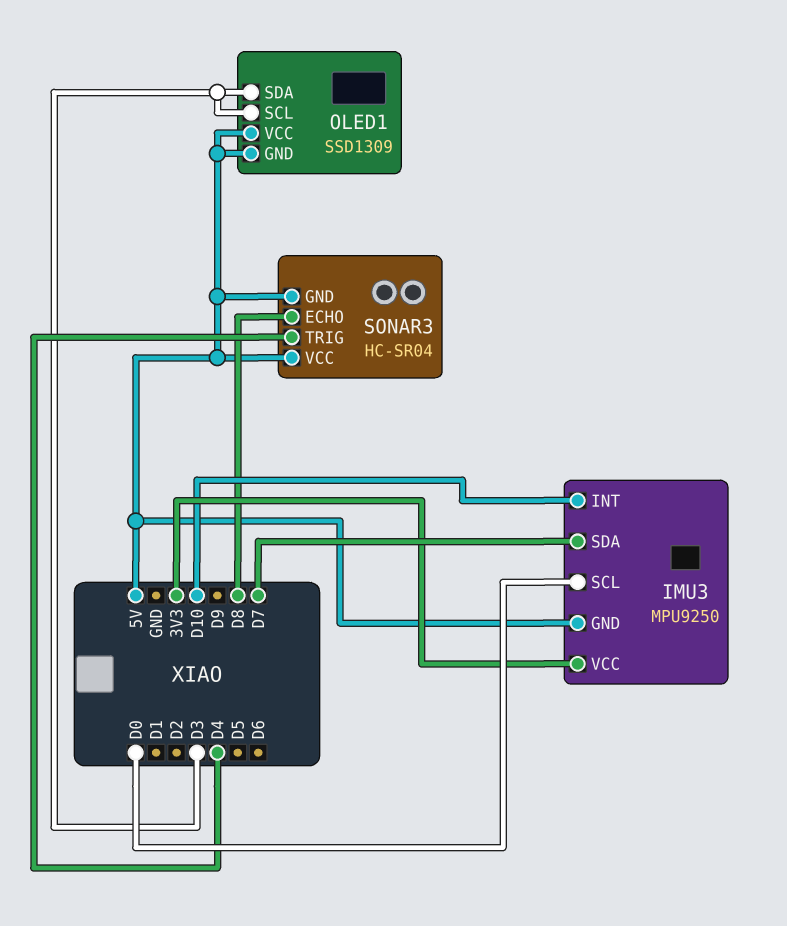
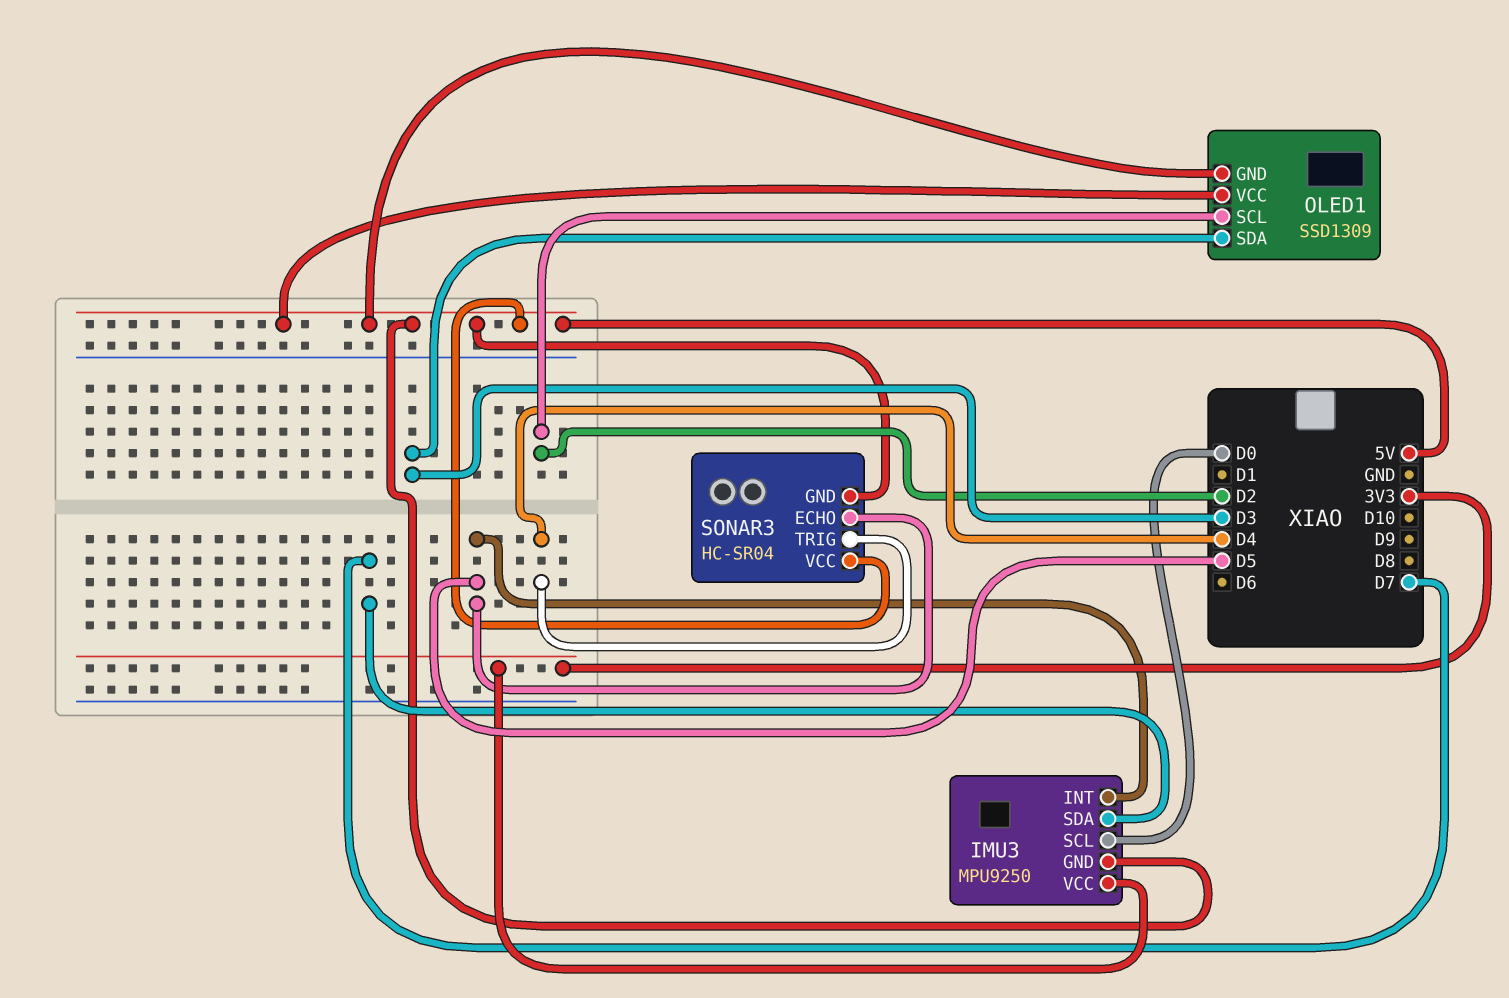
IMU3 pin INT: D10 -> D5
OLED1 pin SCL: D3 -> D2
SONAR3 pin ECHO: D8 -> D5

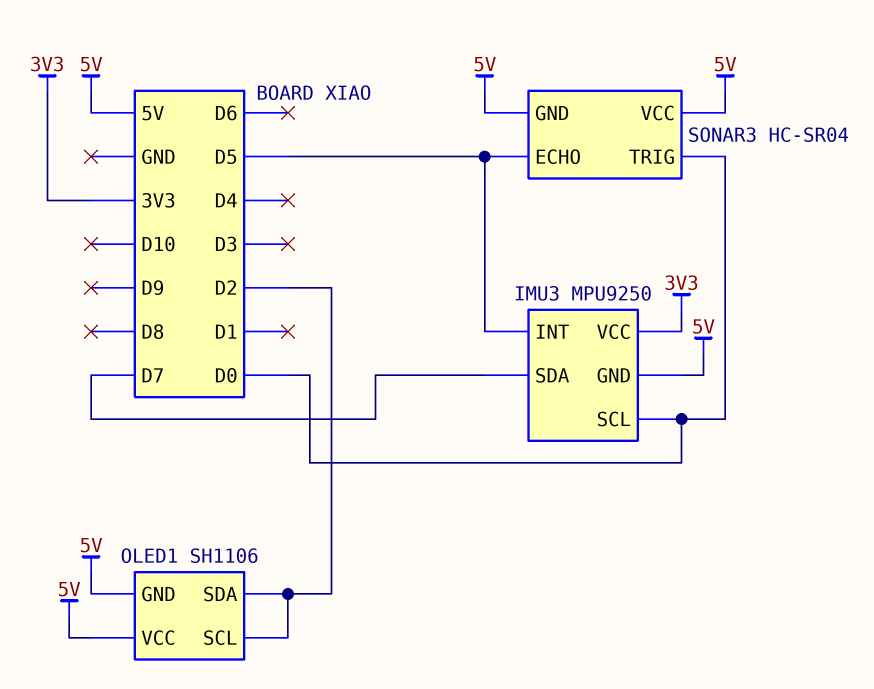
OLED1: SSD1309 -> SH1106
OLED1 pin SDA: D3 -> D2
SONAR3 pin TRIG: D4 -> D0

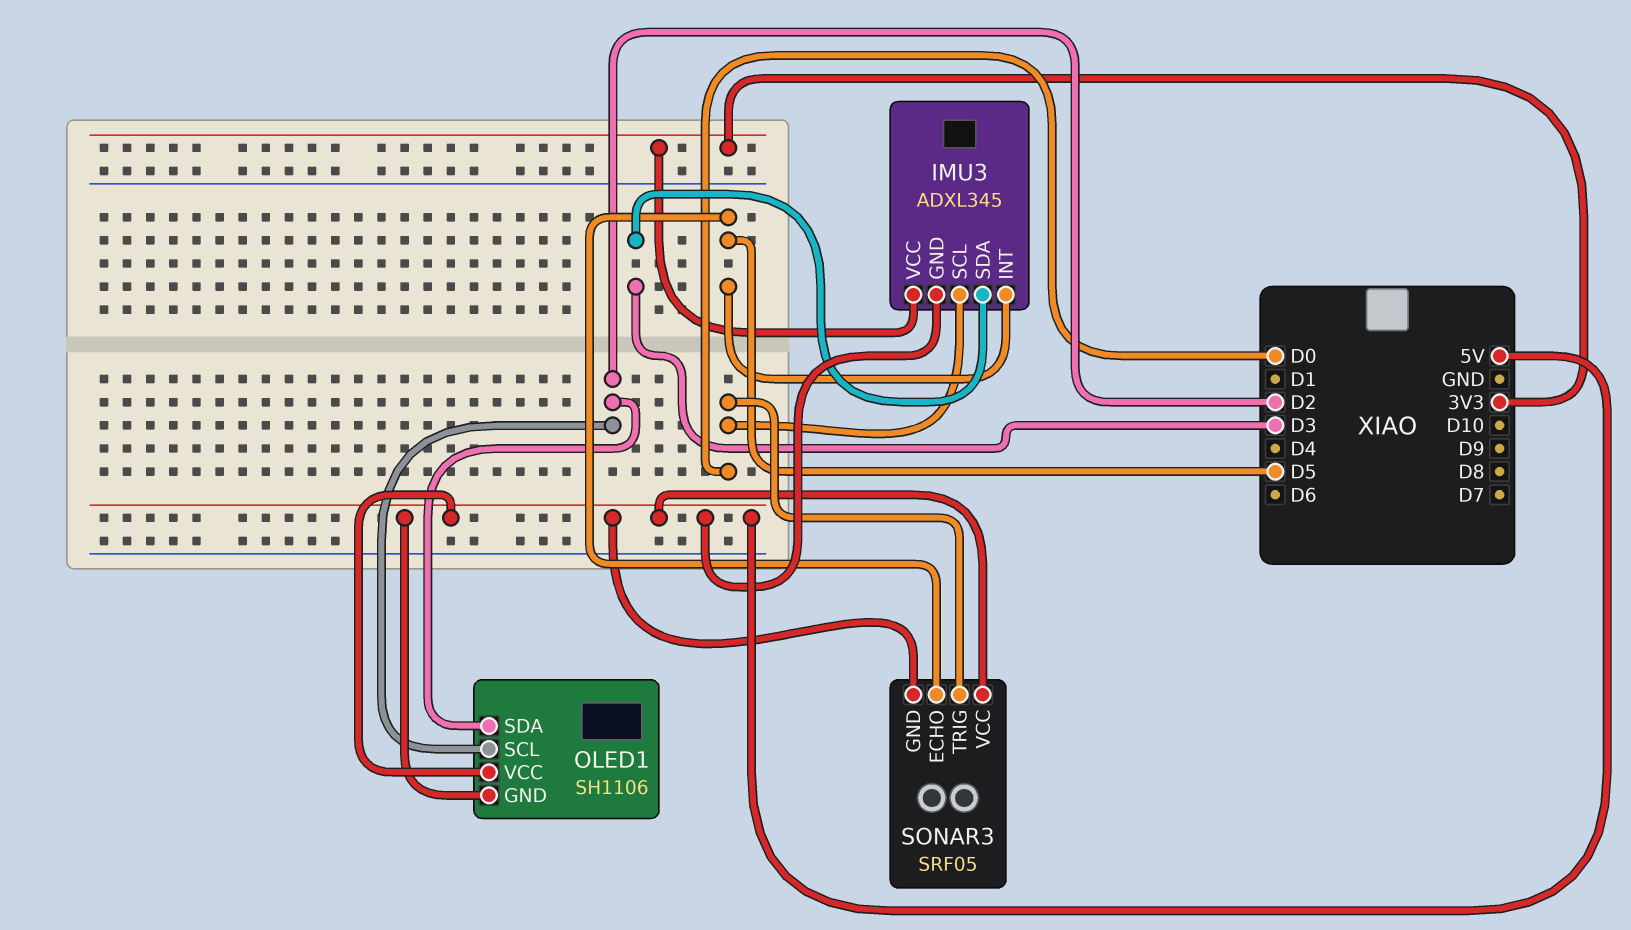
IMU3: MPU9250 -> ADXL345
IMU3 pin SDA: D7 -> D3
SONAR3: HC-SR04 -> SRF05

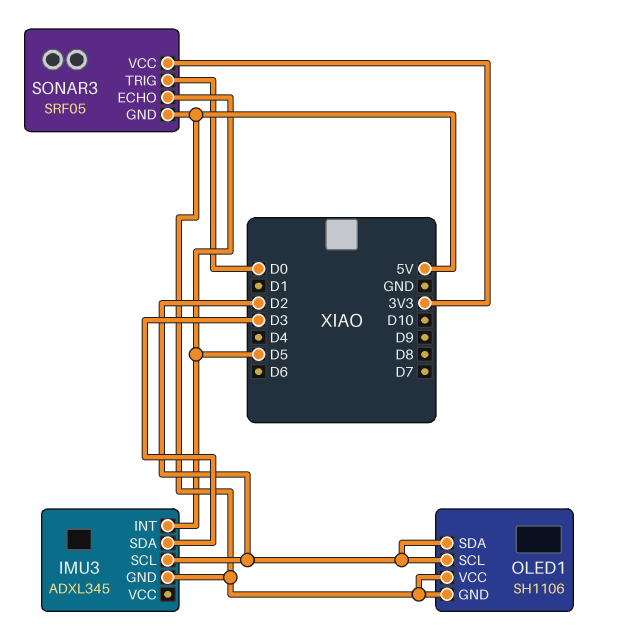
IMU3 pin SCL: D0 -> D2
IMU3 pin VCC: 3V3 -> none
SONAR3 pin VCC: 5V -> 3V3

